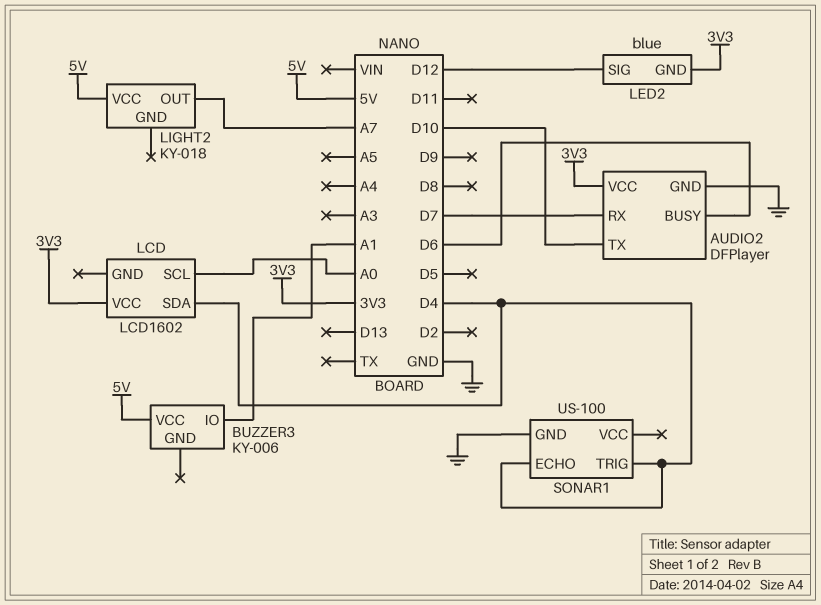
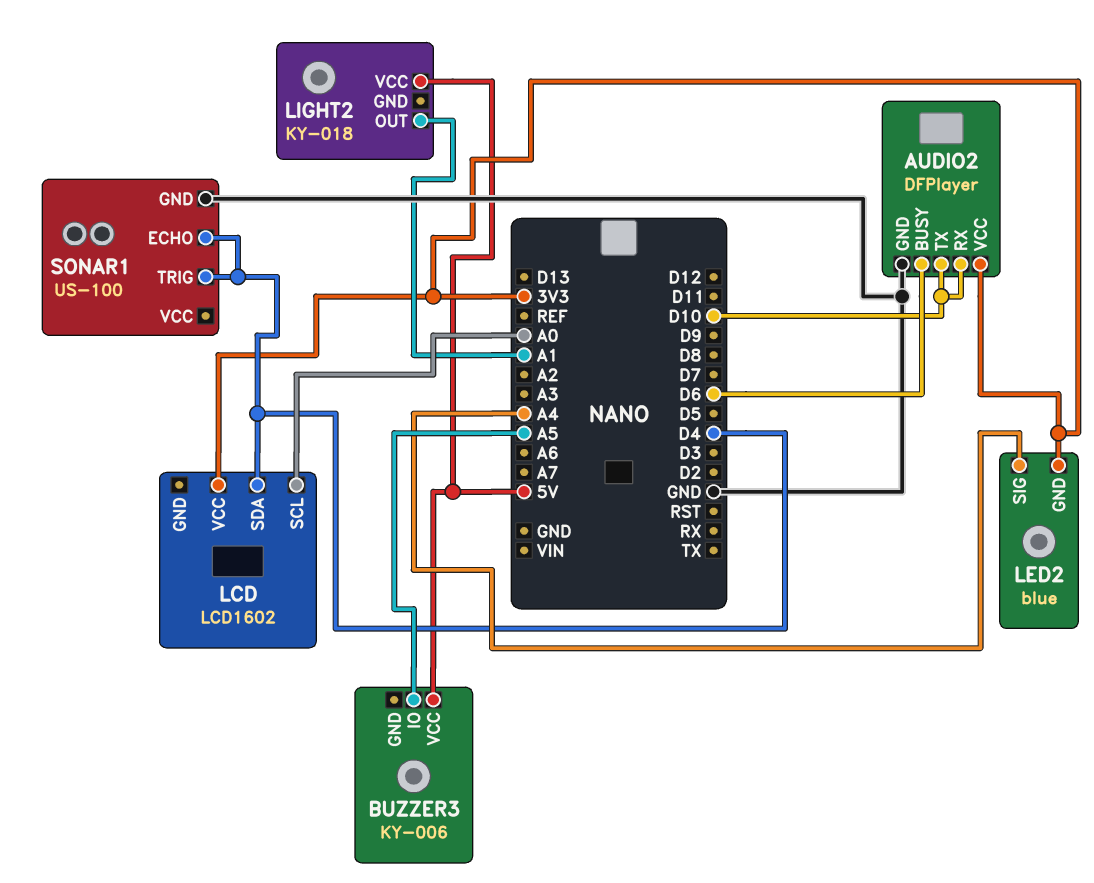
AUDIO2 pin RX: D7 -> D10
BUZZER3 pin IO: A1 -> A5
LED2 pin SIG: D12 -> A4
LIGHT2 pin OUT: A7 -> A1

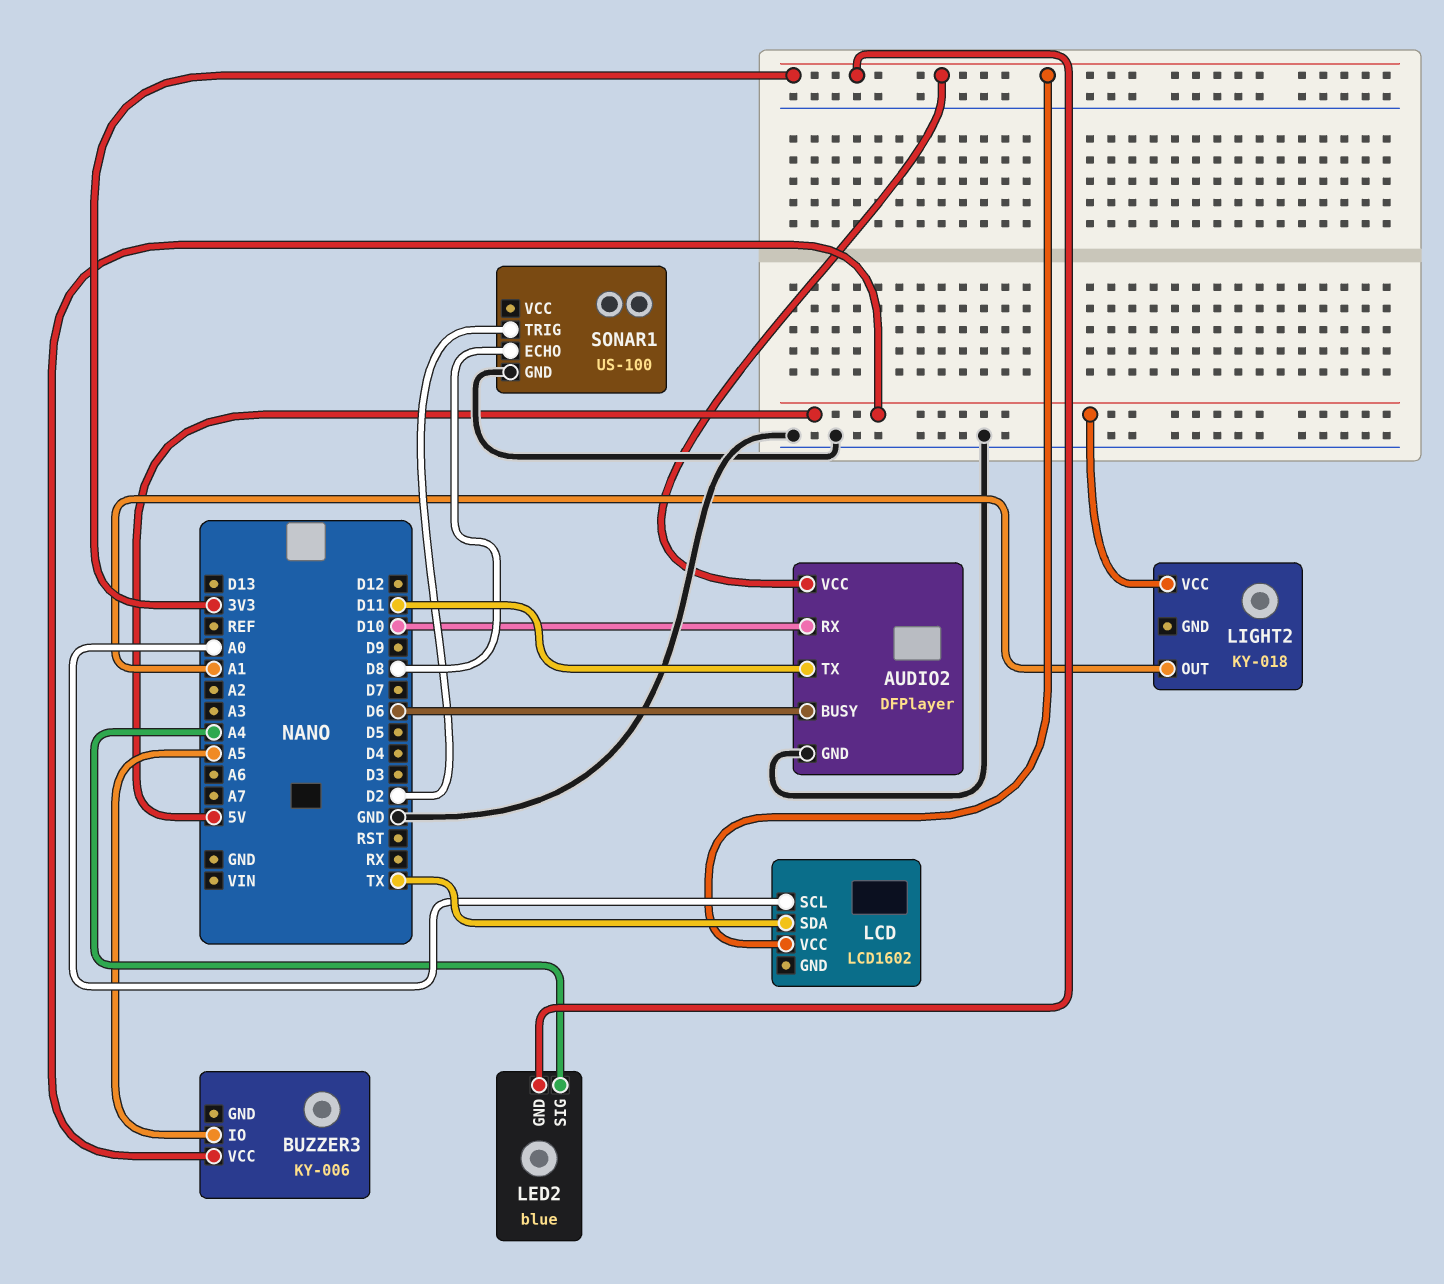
AUDIO2 pin TX: D10 -> D11
LCD pin SDA: D4 -> TX
SONAR1 pin ECHO: D4 -> D8
SONAR1 pin TRIG: D4 -> D2

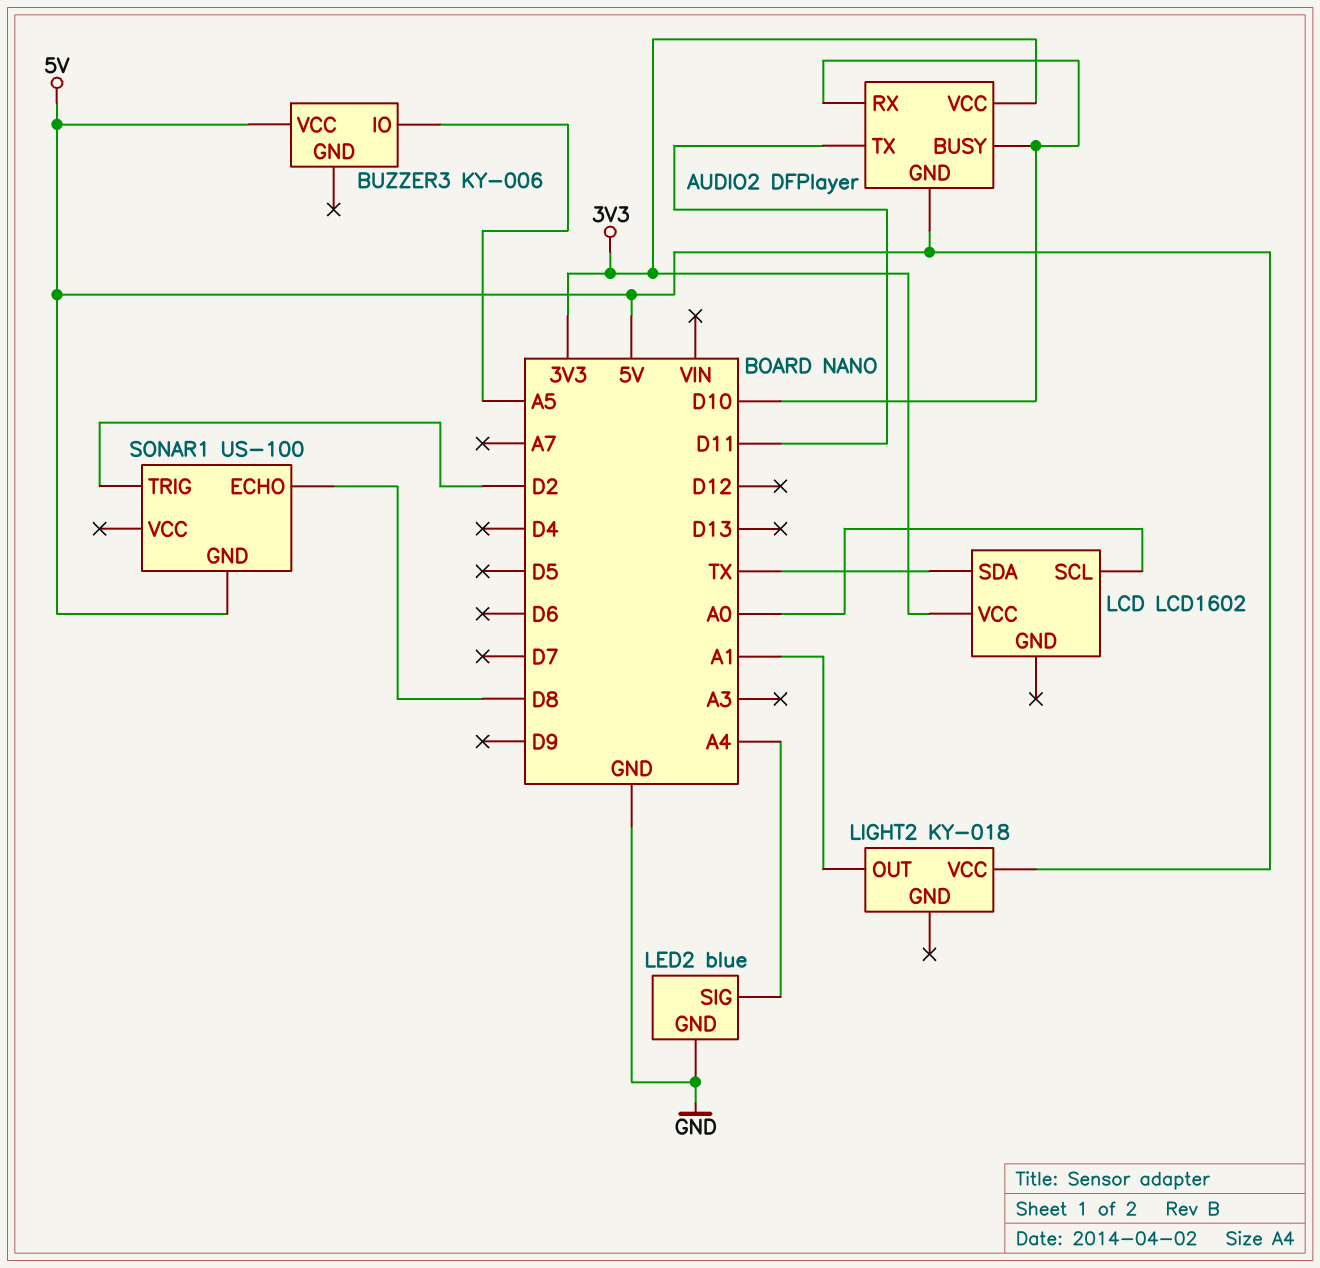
AUDIO2 pin BUSY: D6 -> D10
AUDIO2 pin GND: GND -> 5V
LED2 pin GND: 3V3 -> GND
SONAR1 pin GND: GND -> 5V

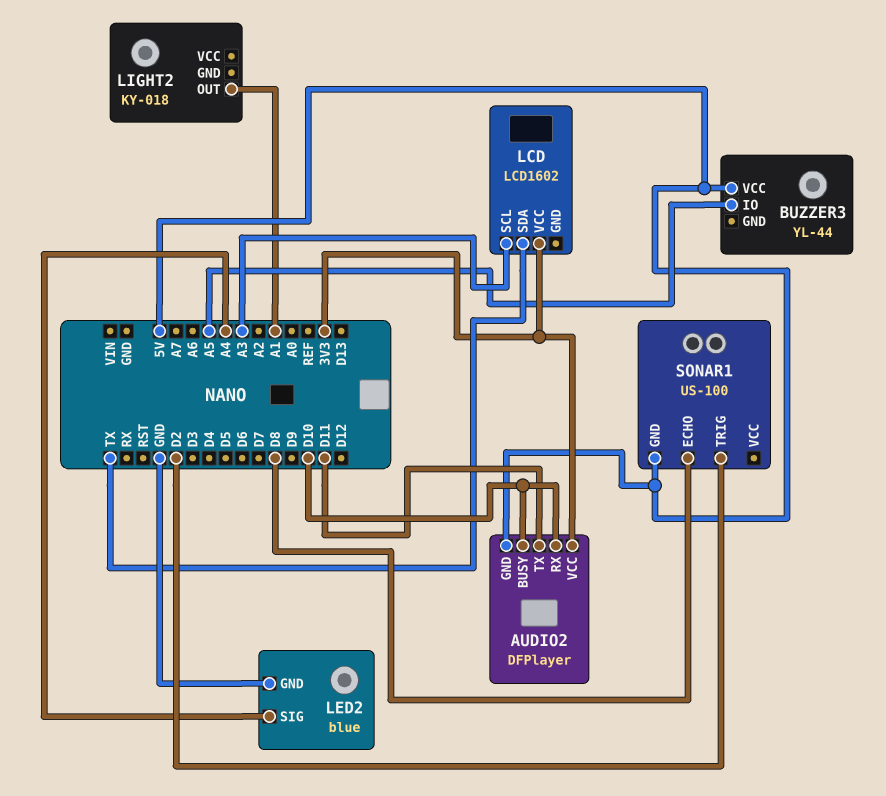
BUZZER3: KY-006 -> YL-44
LCD pin SCL: A0 -> A3
LIGHT2 pin VCC: 5V -> none

